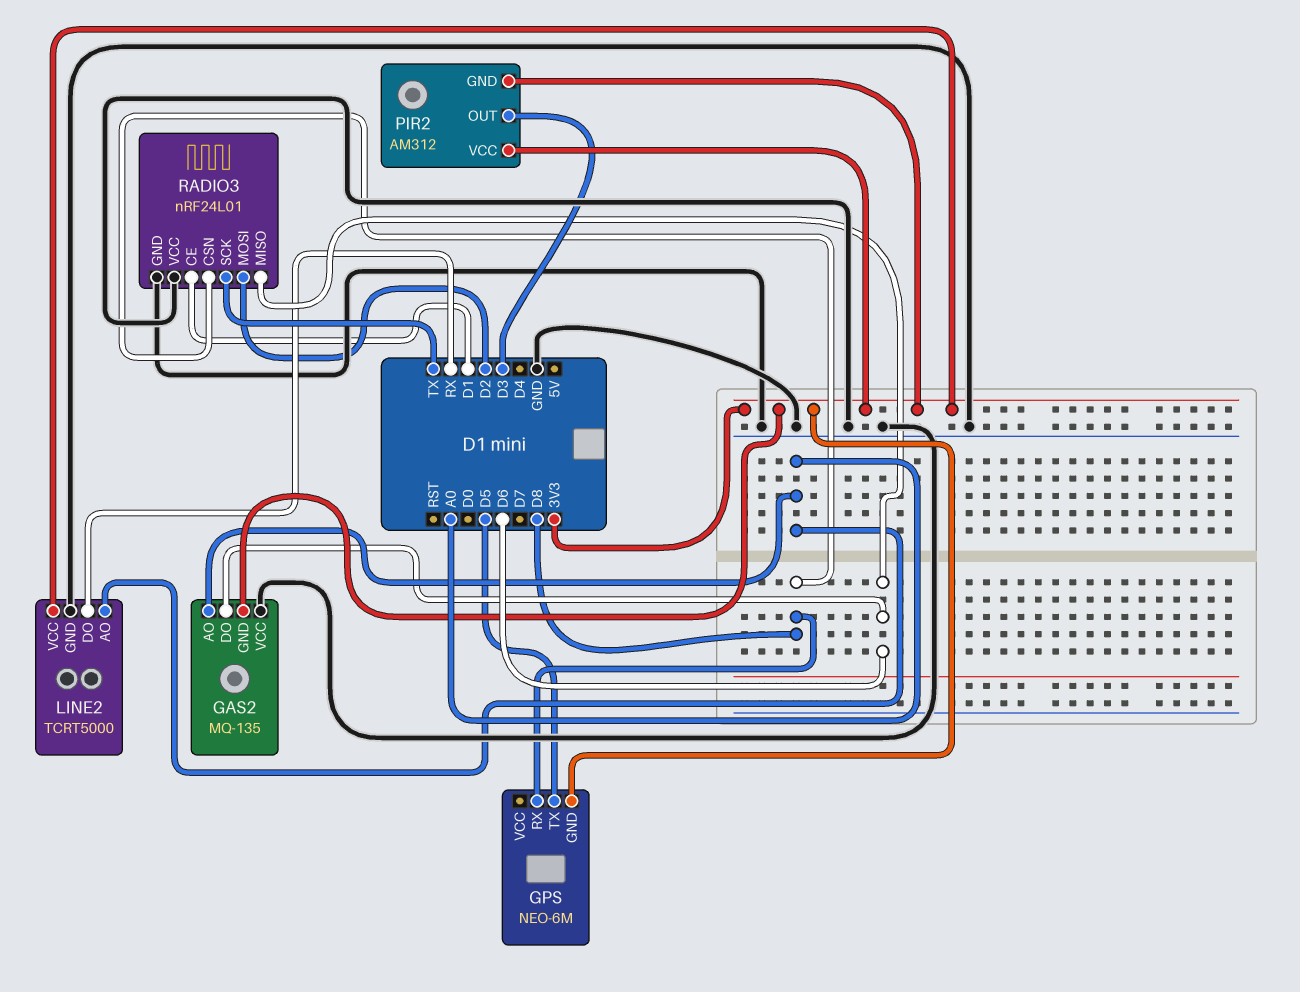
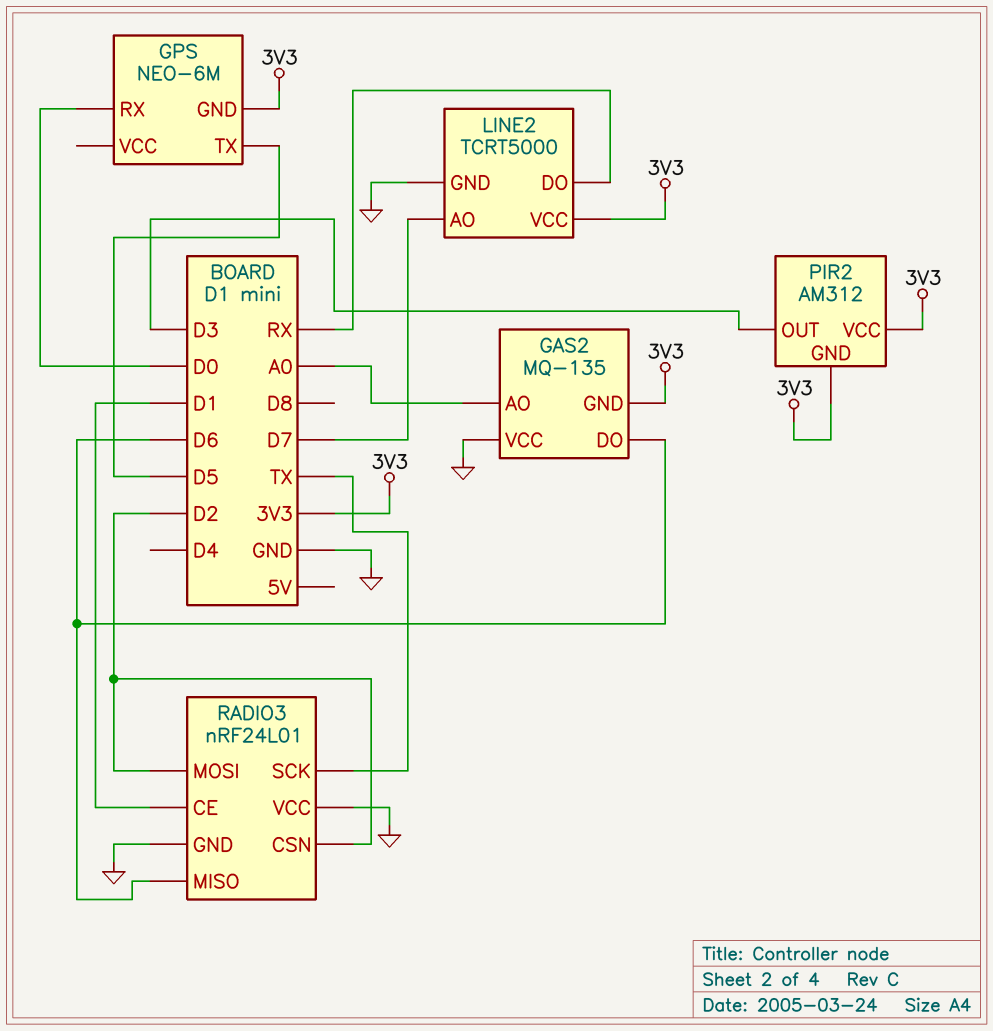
GPS pin RX: D8 -> D0
LINE2 pin AO: A0 -> D7
RADIO3 pin CSN: D8 -> D2

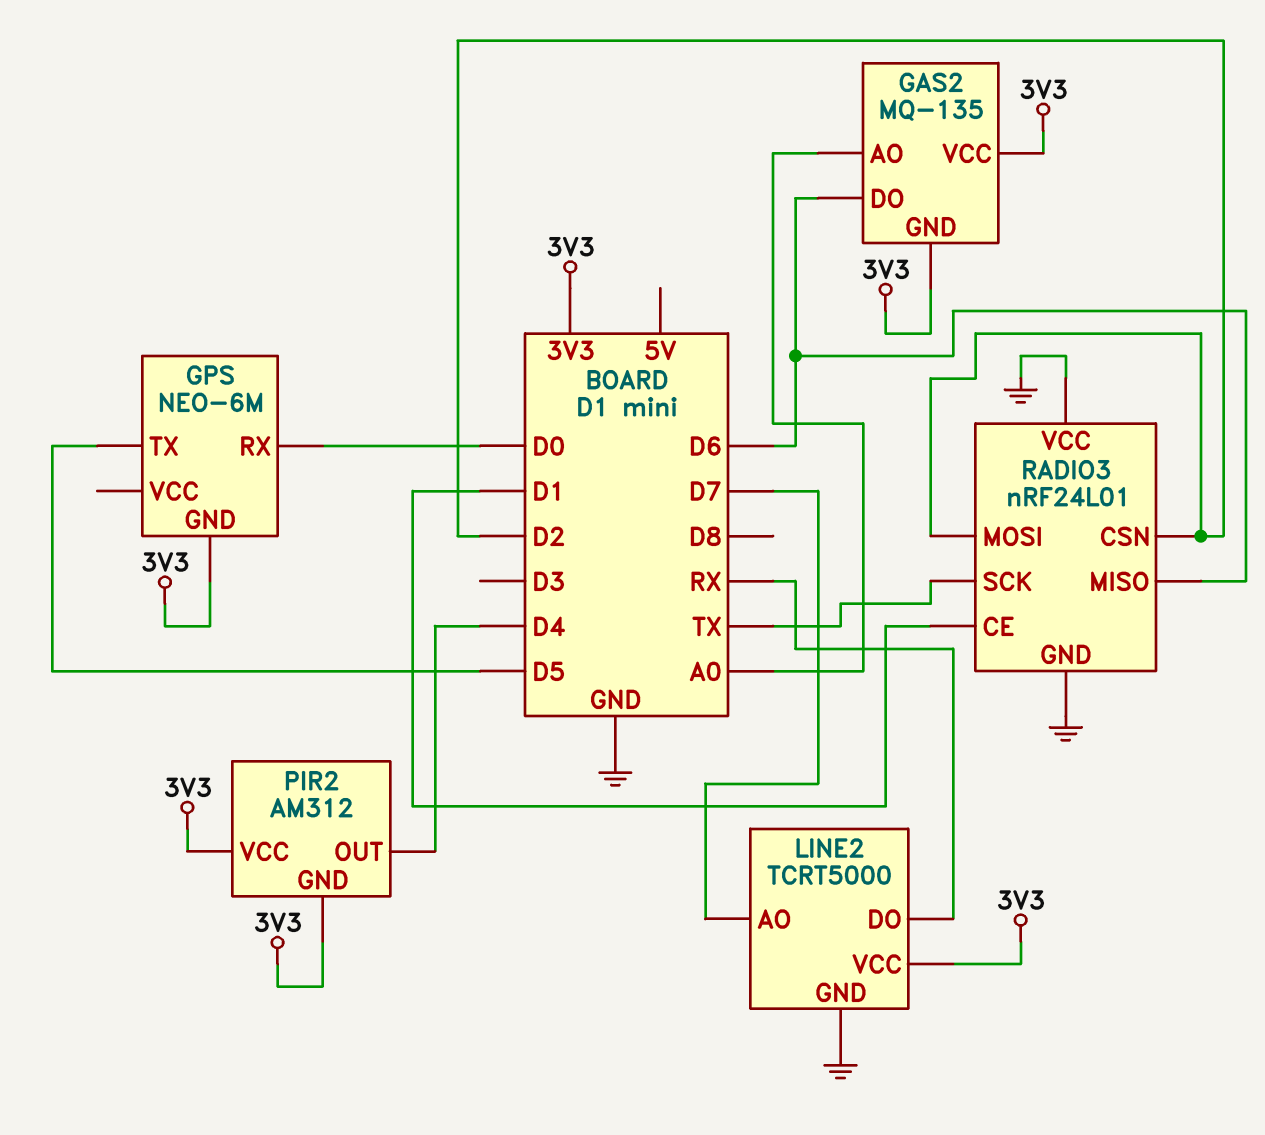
GAS2 pin VCC: GND -> 3V3
PIR2 pin OUT: D3 -> D4

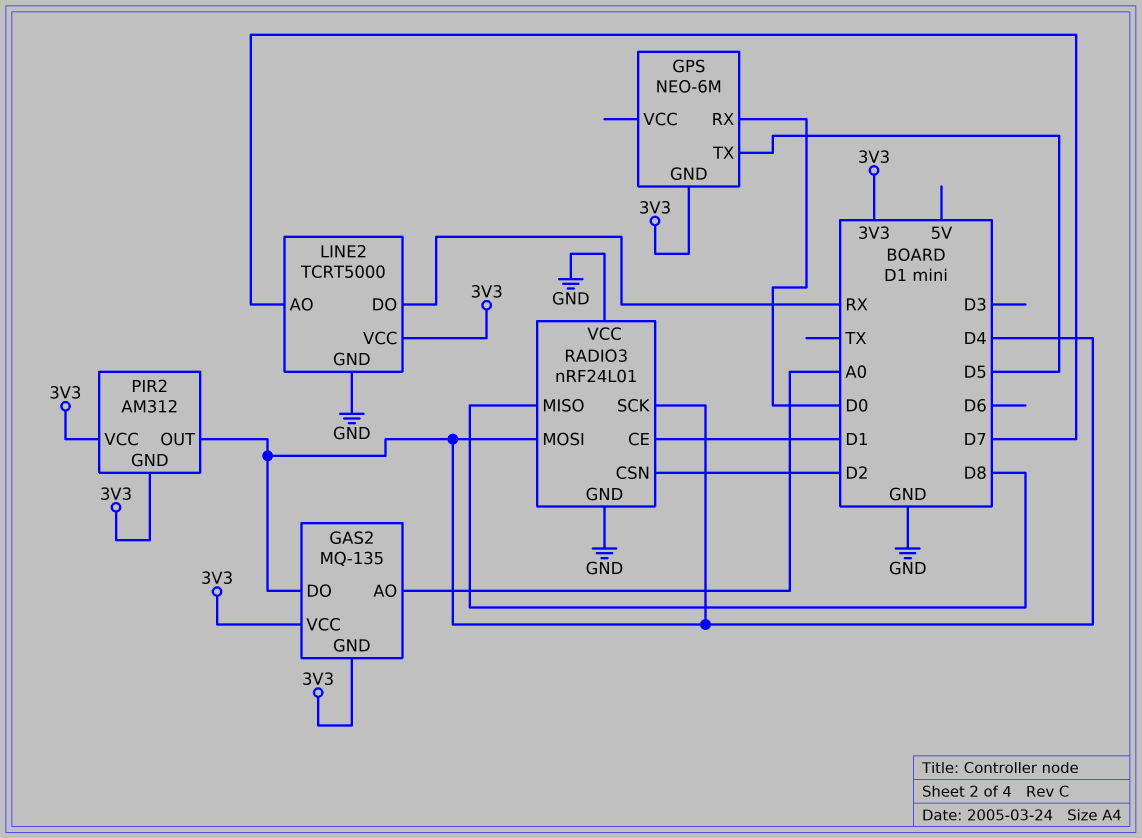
GAS2 pin DO: D6 -> D4
RADIO3 pin MISO: D6 -> D8
RADIO3 pin MOSI: D2 -> D4
RADIO3 pin SCK: TX -> D4

